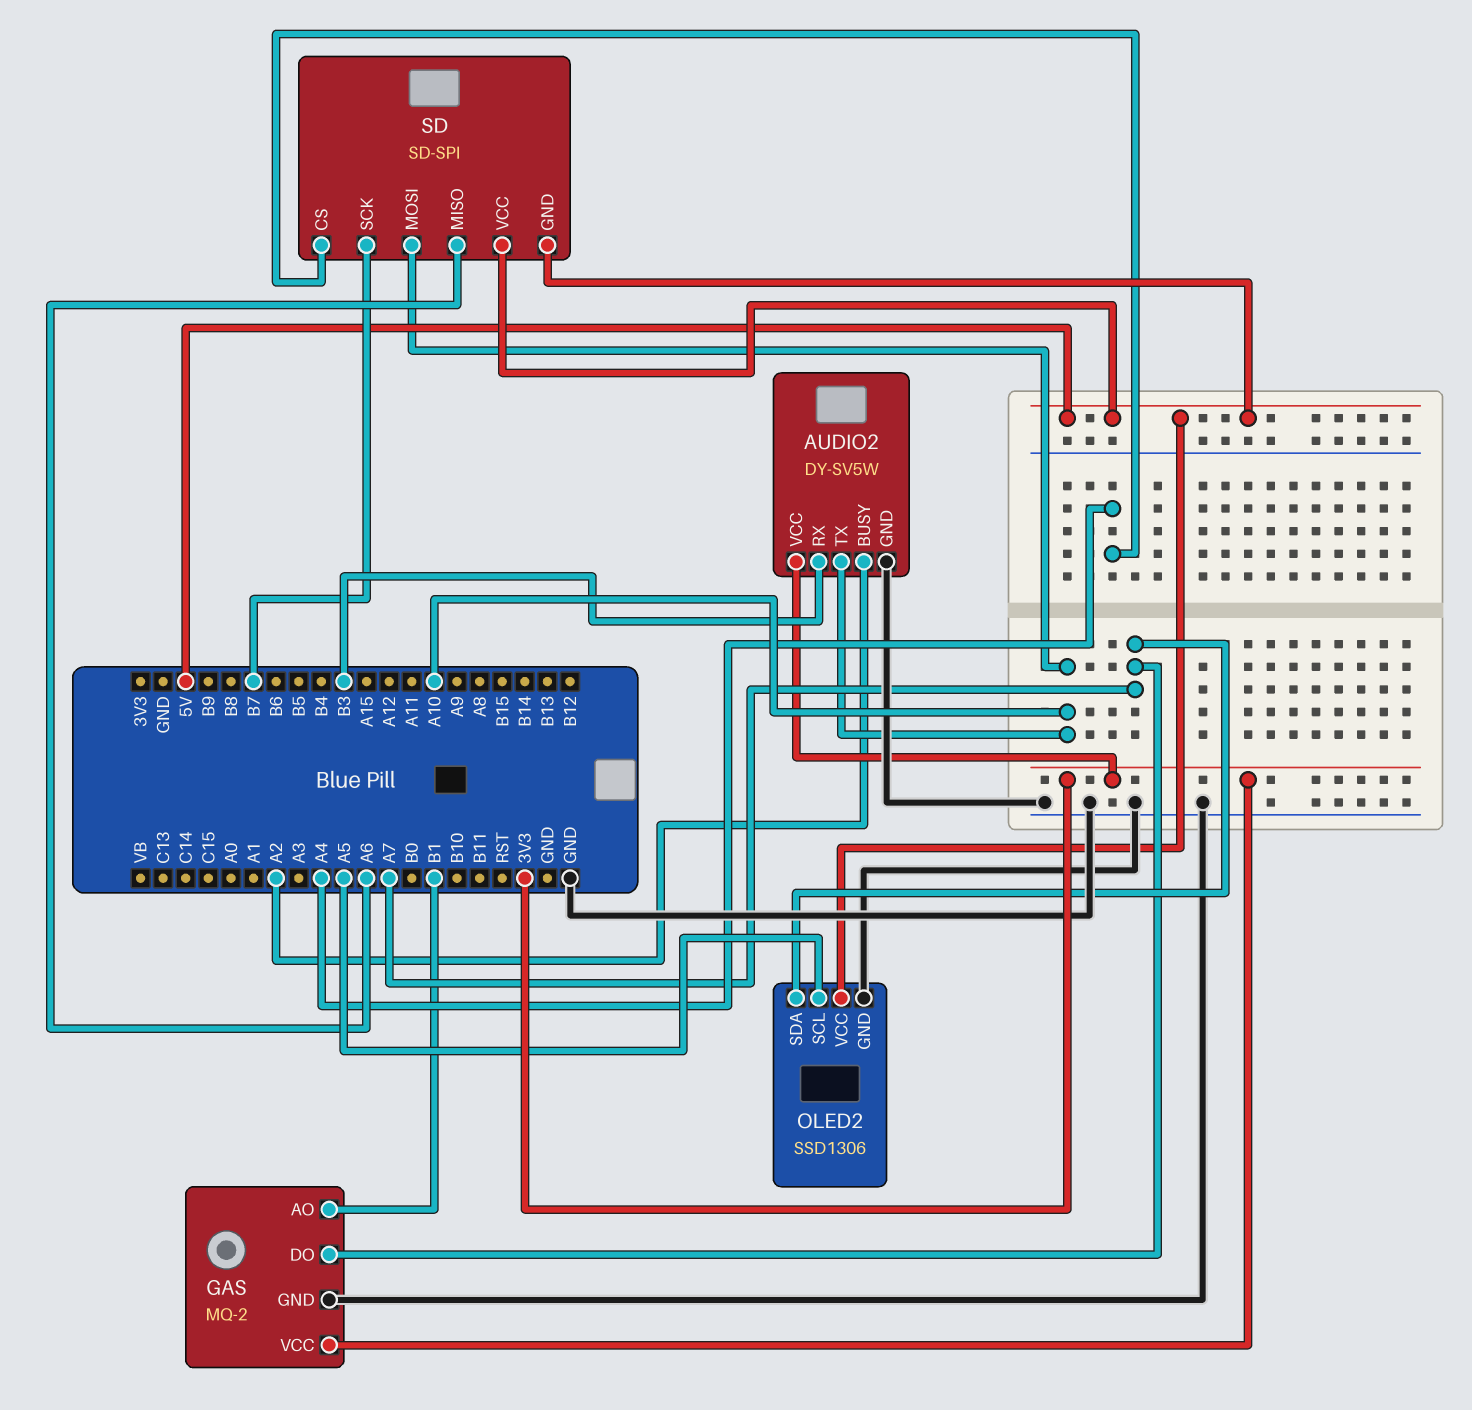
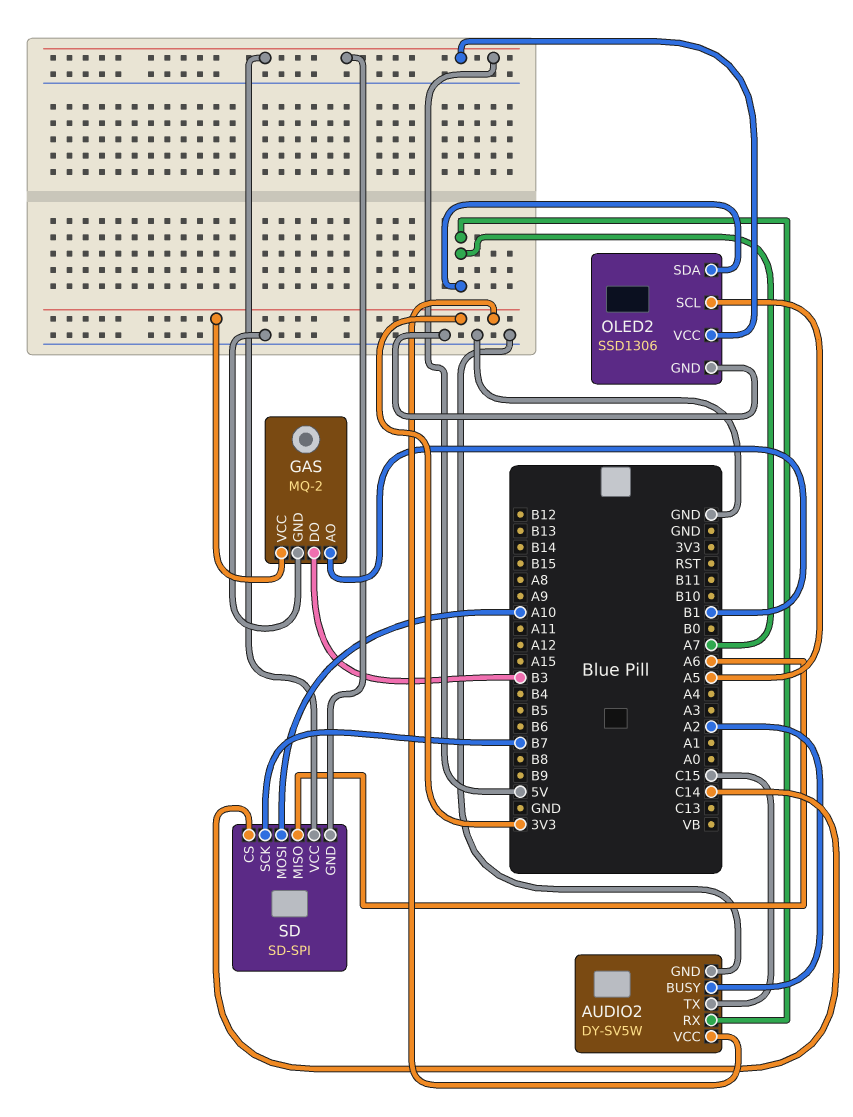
AUDIO2 pin RX: B3 -> A7
AUDIO2 pin TX: A10 -> C15
GAS pin DO: A7 -> B3
SD pin CS: A4 -> C14

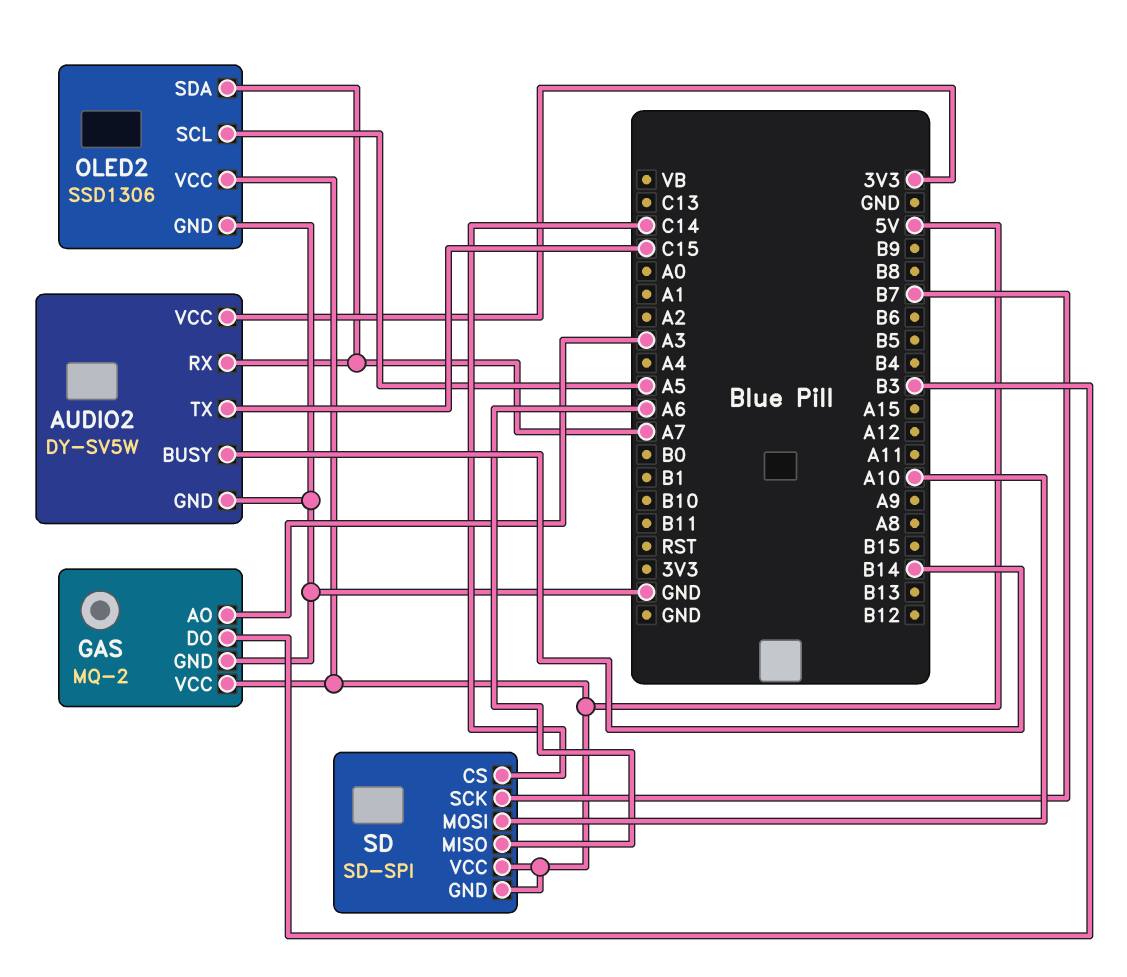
AUDIO2 pin BUSY: A2 -> B14
GAS pin AO: B1 -> A3
GAS pin VCC: 3V3 -> 5V

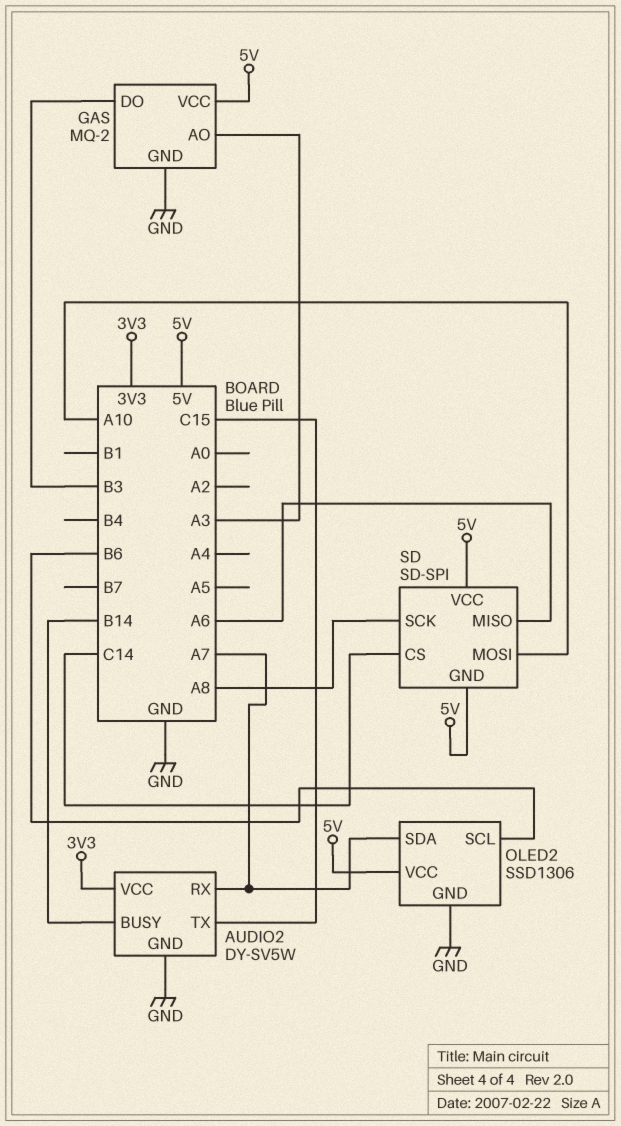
OLED2 pin SCL: A5 -> B6
SD pin SCK: B7 -> A8

